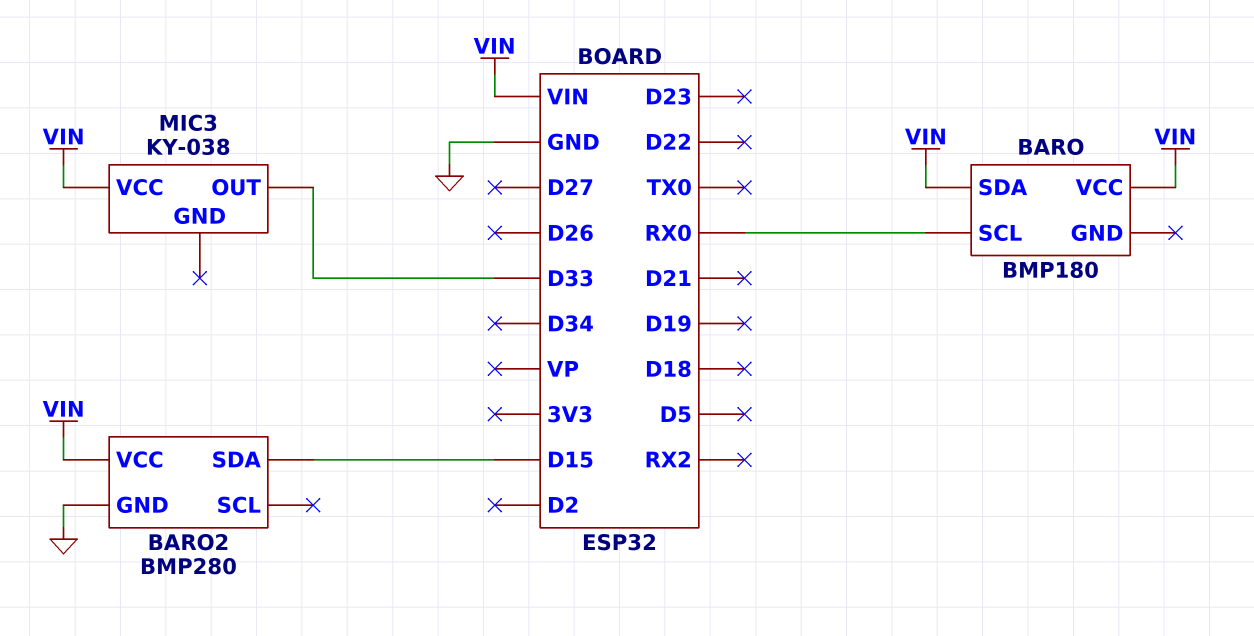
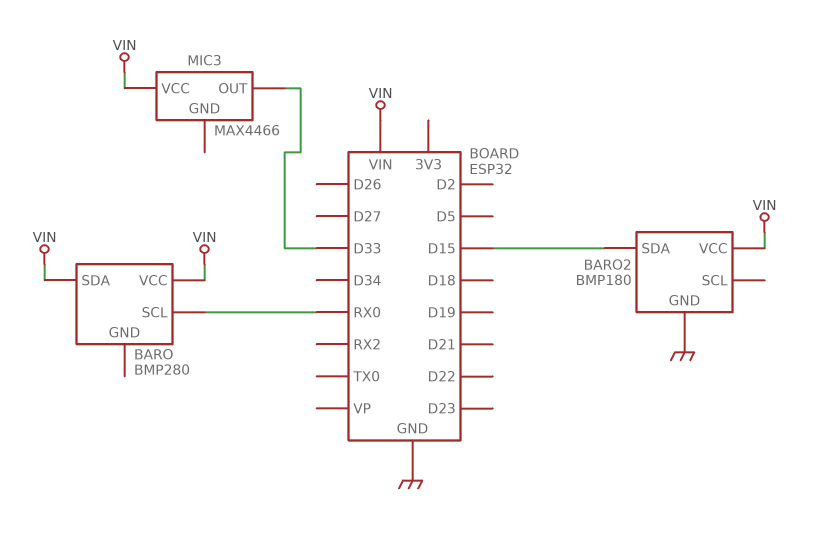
BARO: BMP180 -> BMP280
BARO2: BMP280 -> BMP180
MIC3: KY-038 -> MAX4466

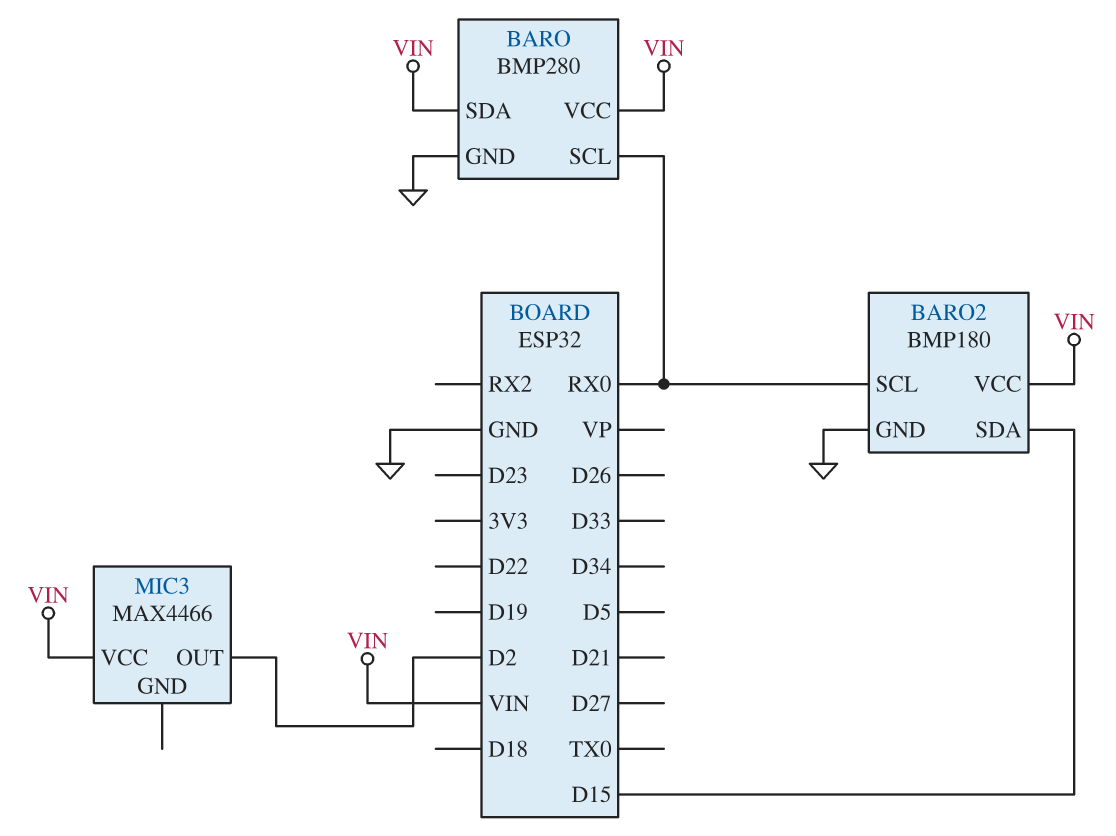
BARO pin GND: none -> GND
BARO2 pin SCL: none -> RX0
MIC3 pin OUT: D33 -> D2

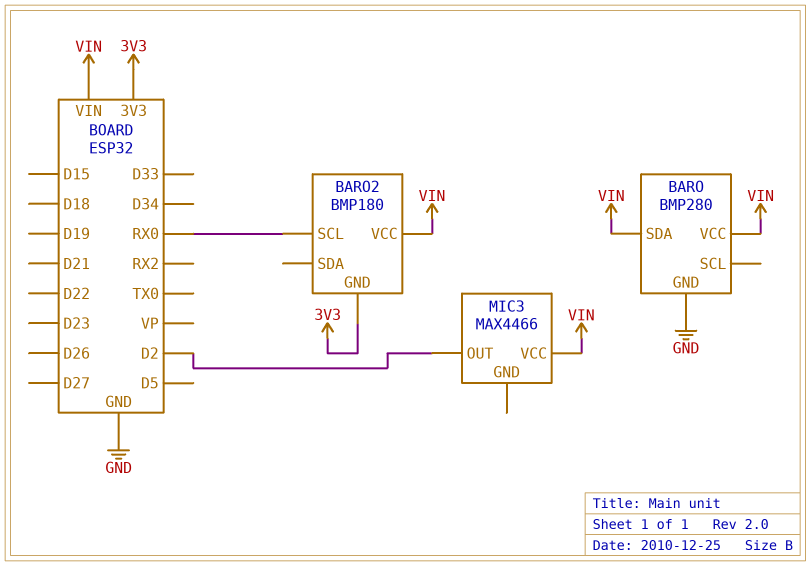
BARO pin SCL: RX0 -> none
BARO2 pin GND: GND -> 3V3
BARO2 pin SDA: D15 -> none

